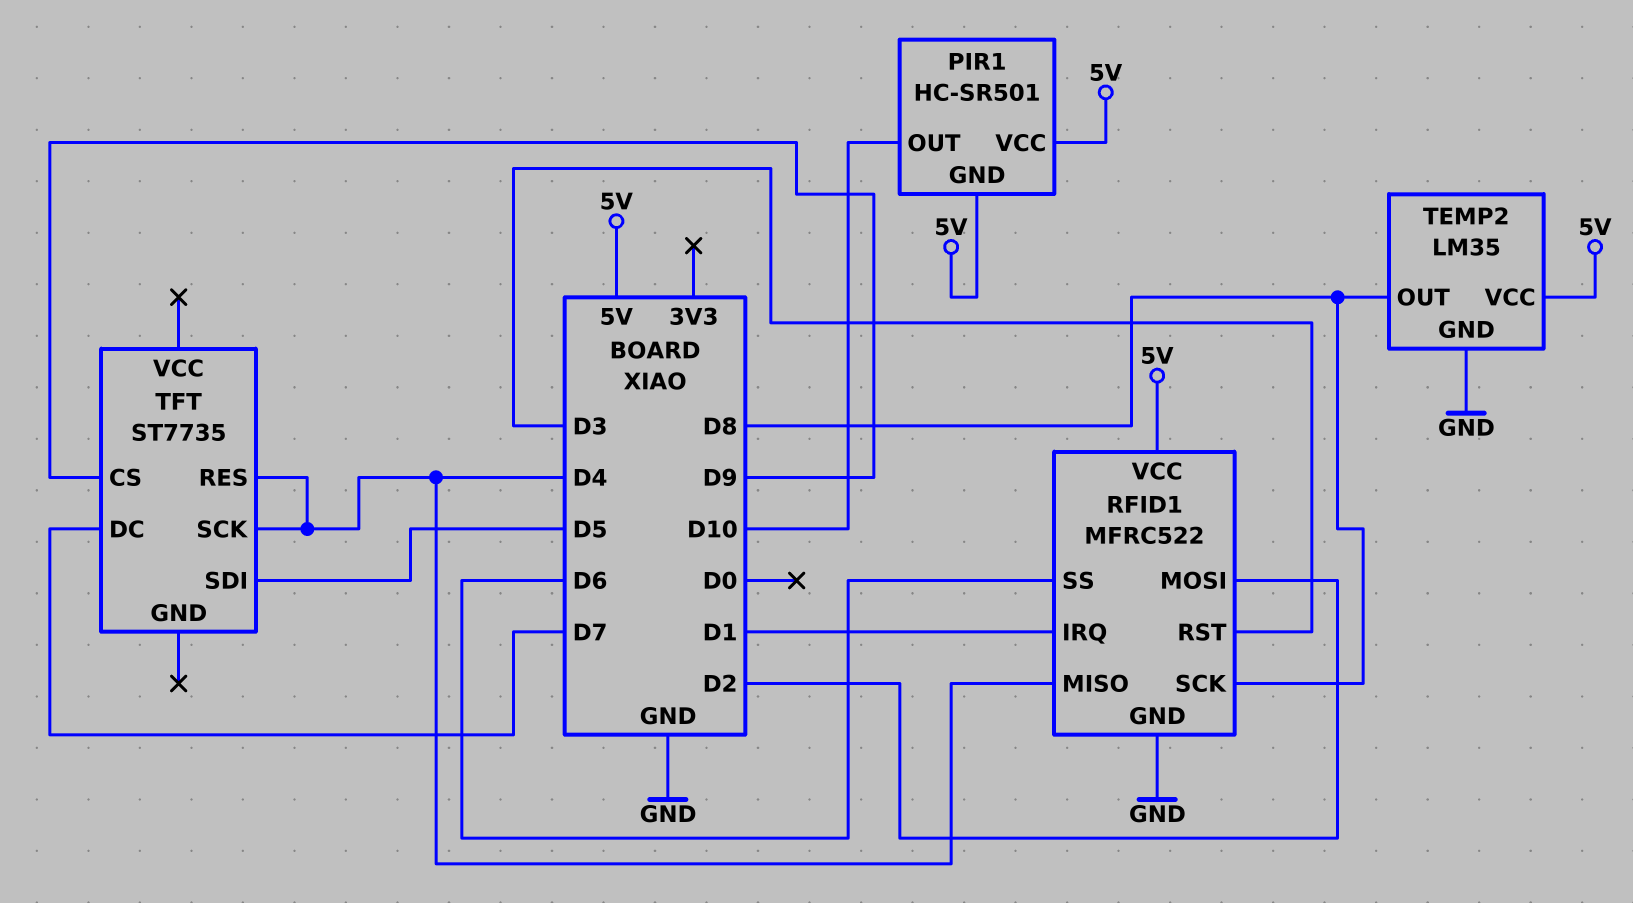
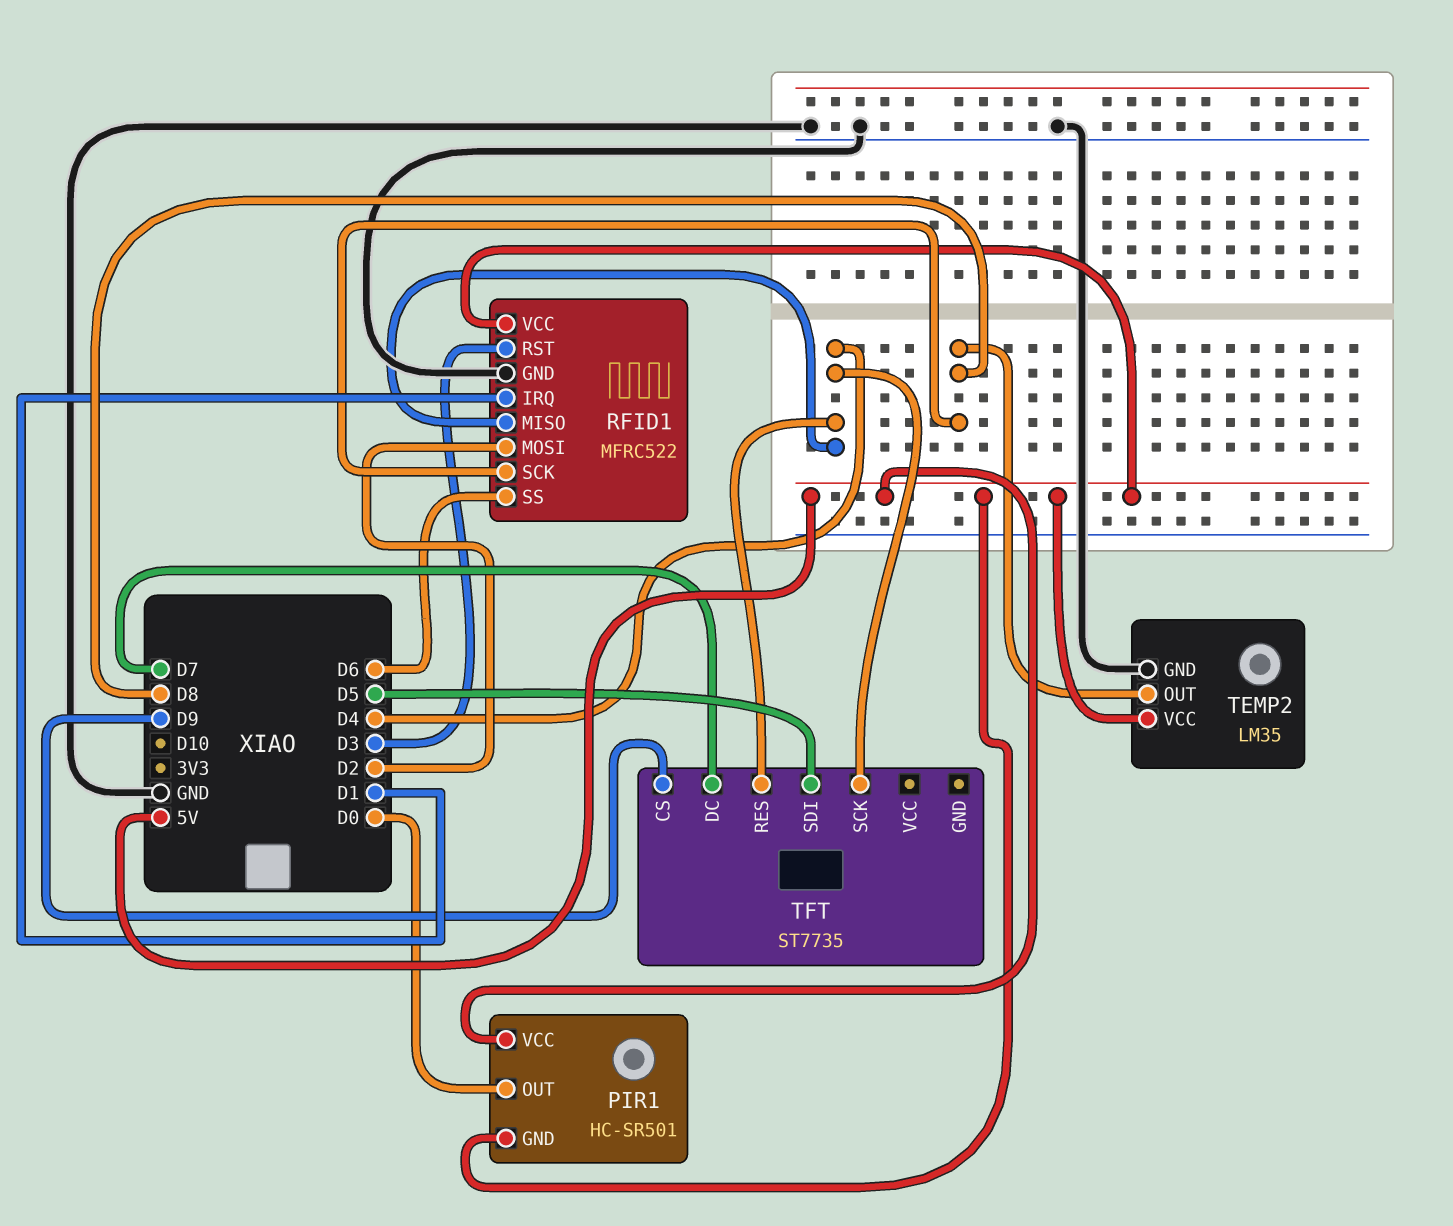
PIR1 pin OUT: D10 -> D0

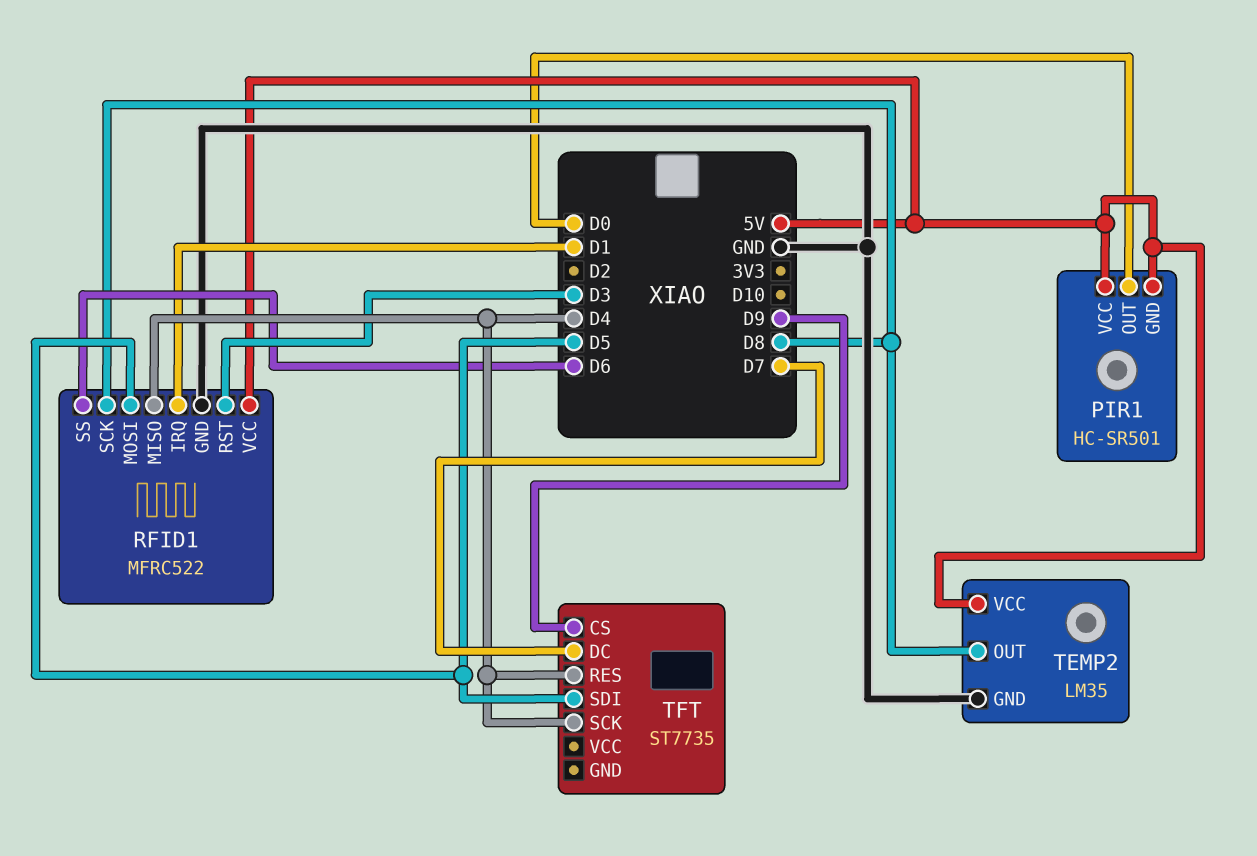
RFID1 pin MOSI: D2 -> D5

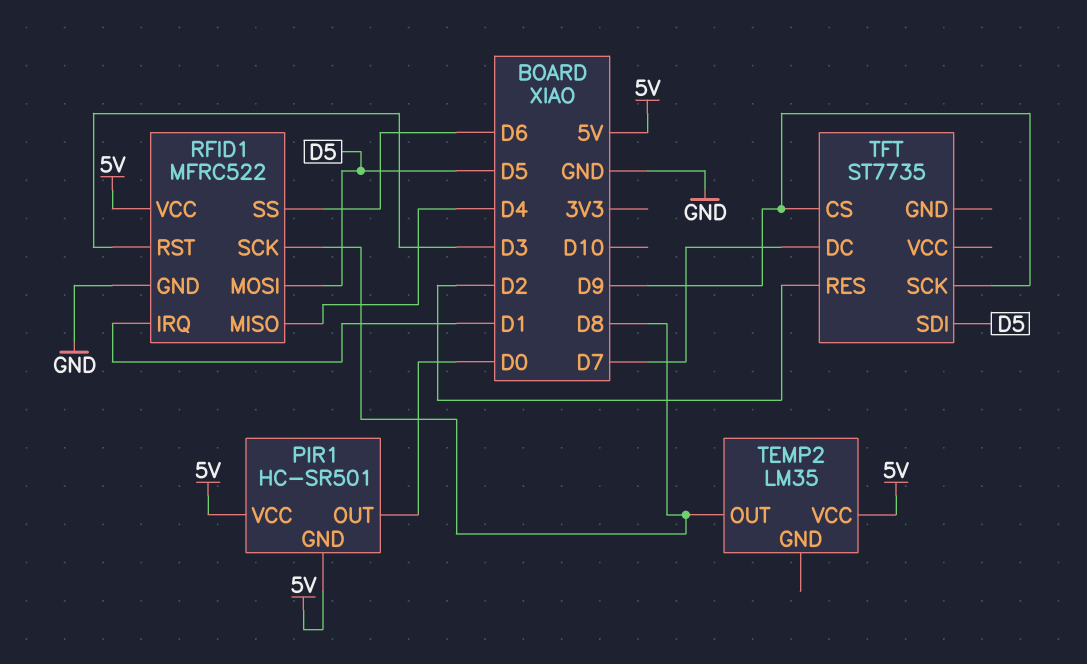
TEMP2 pin GND: GND -> none
TFT pin RES: D4 -> D2
TFT pin SCK: D4 -> D9

